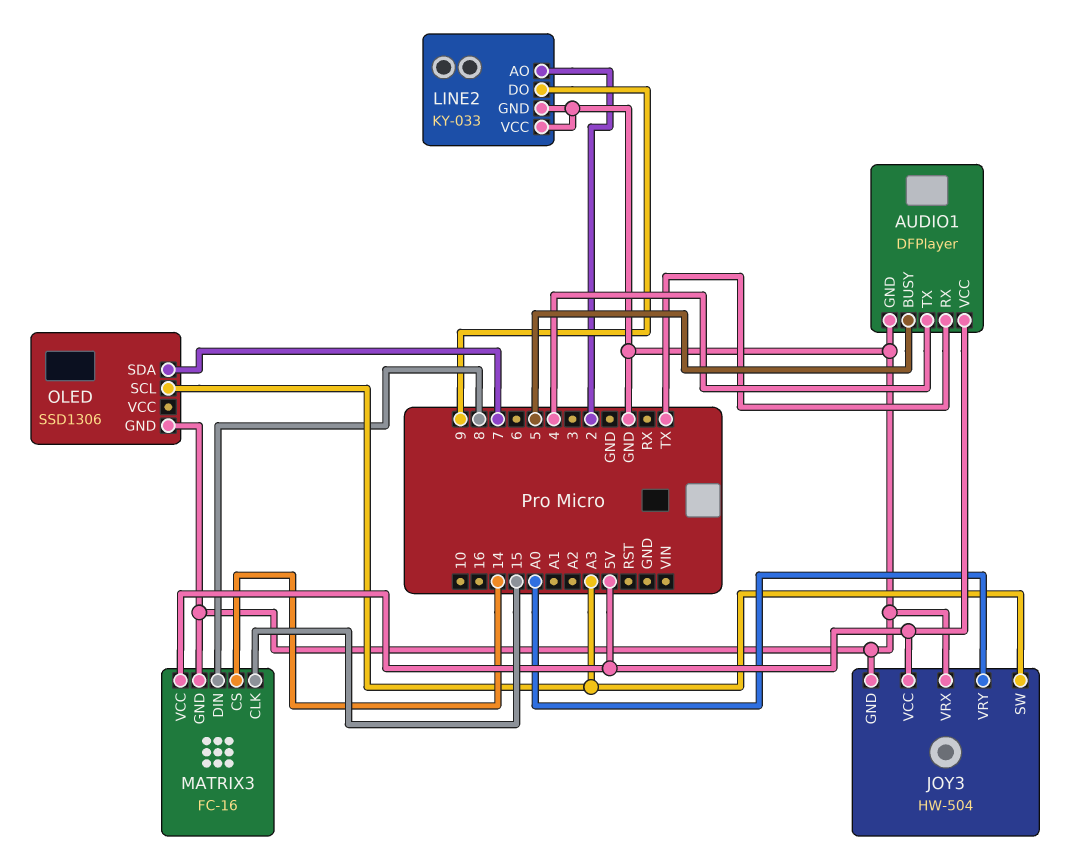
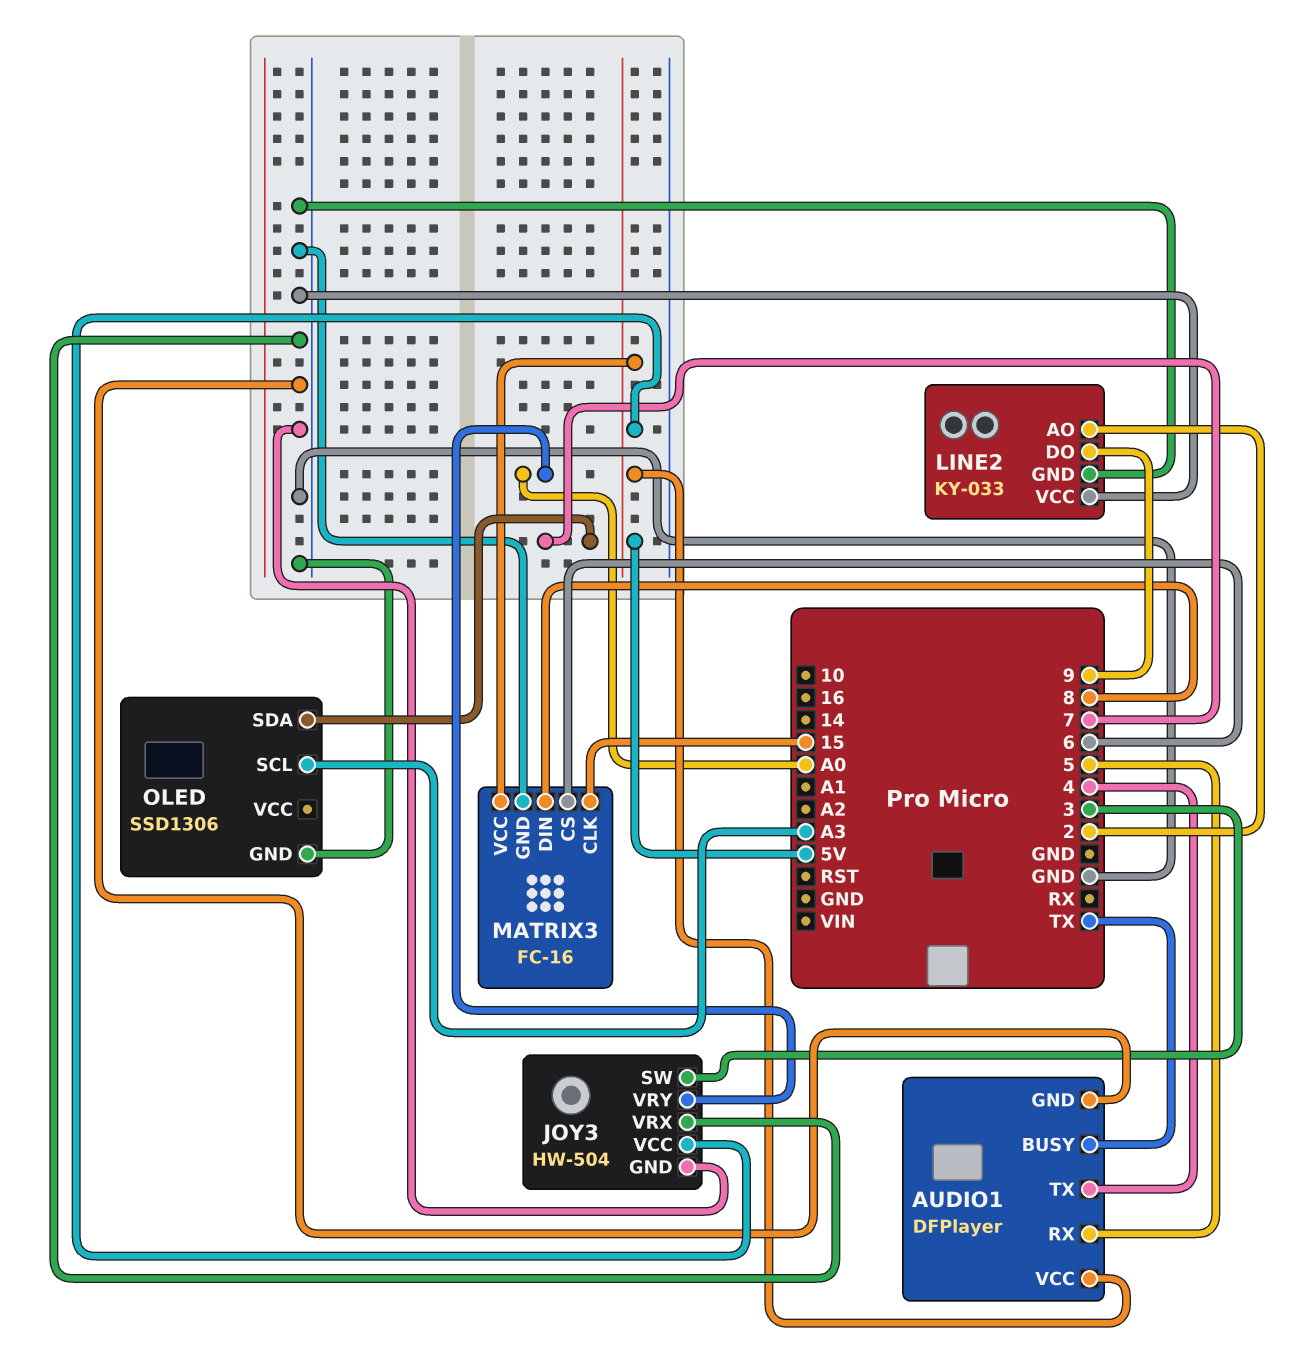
AUDIO1 pin BUSY: 5 -> TX
AUDIO1 pin RX: TX -> 5
JOY3 pin SW: A3 -> 3
MATRIX3 pin CS: 14 -> 6

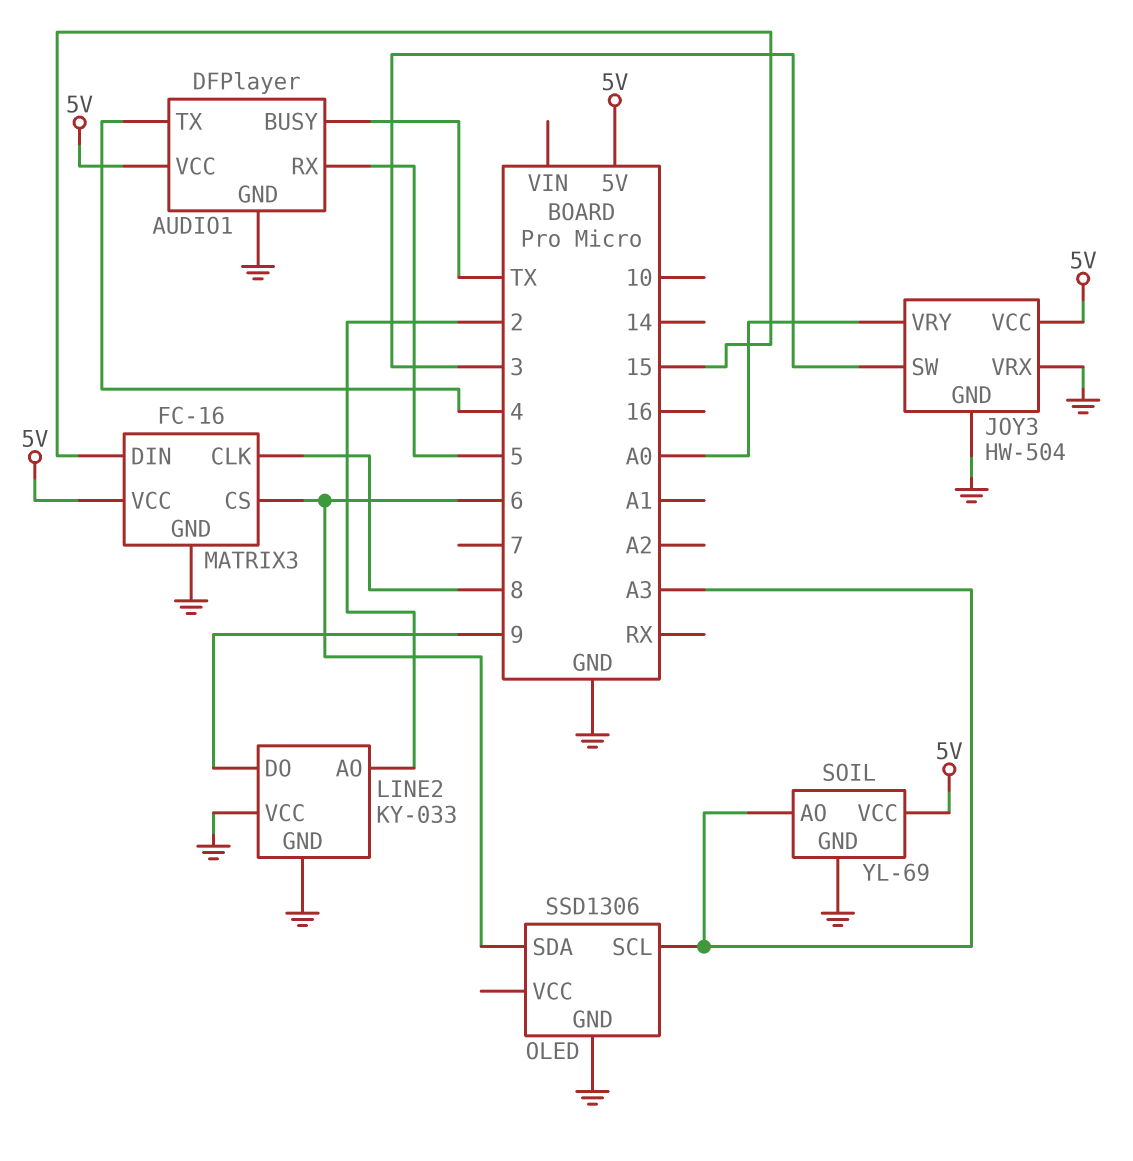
MATRIX3 pin CLK: 15 -> 8
MATRIX3 pin DIN: 8 -> 15
OLED pin SDA: 7 -> 6
SOIL: none -> YL-69
SOIL pin AO: none -> A3
SOIL pin GND: none -> GND
SOIL pin VCC: none -> 5V

